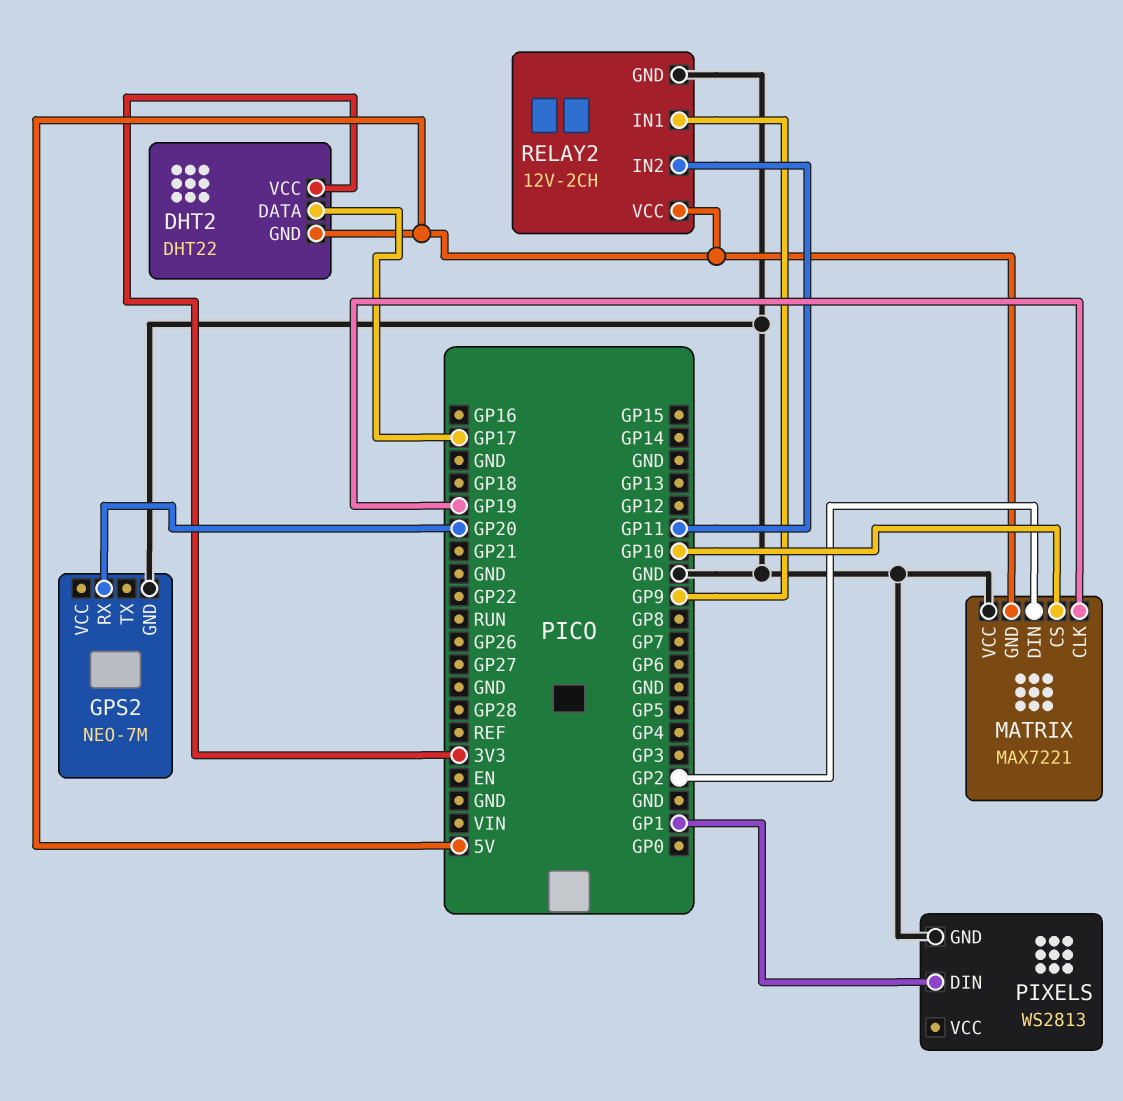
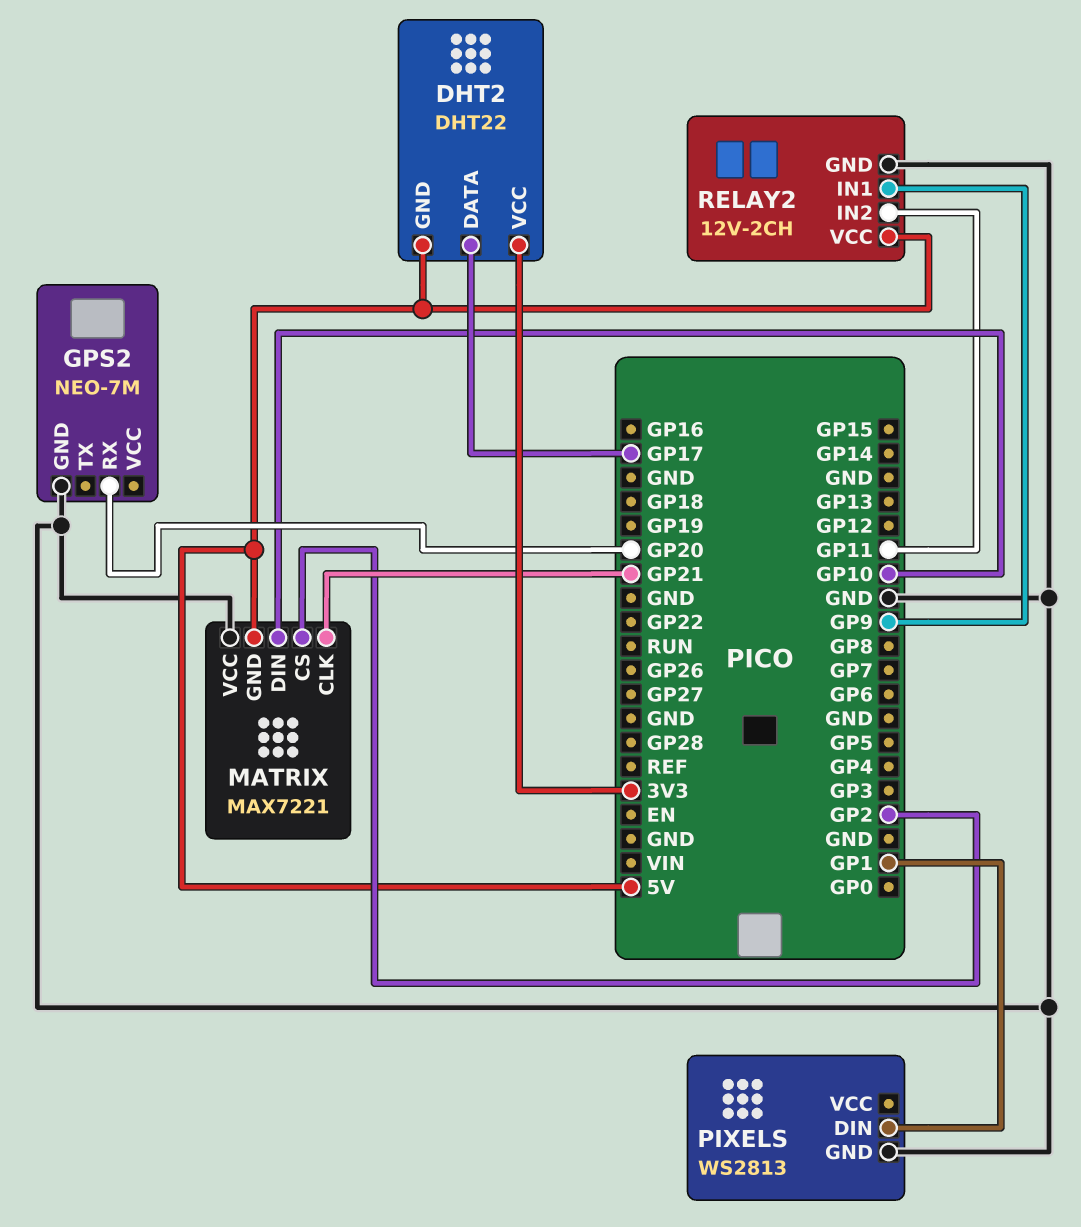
MATRIX pin CLK: GP19 -> GP21
MATRIX pin CS: GP10 -> GP2
MATRIX pin DIN: GP2 -> GP10

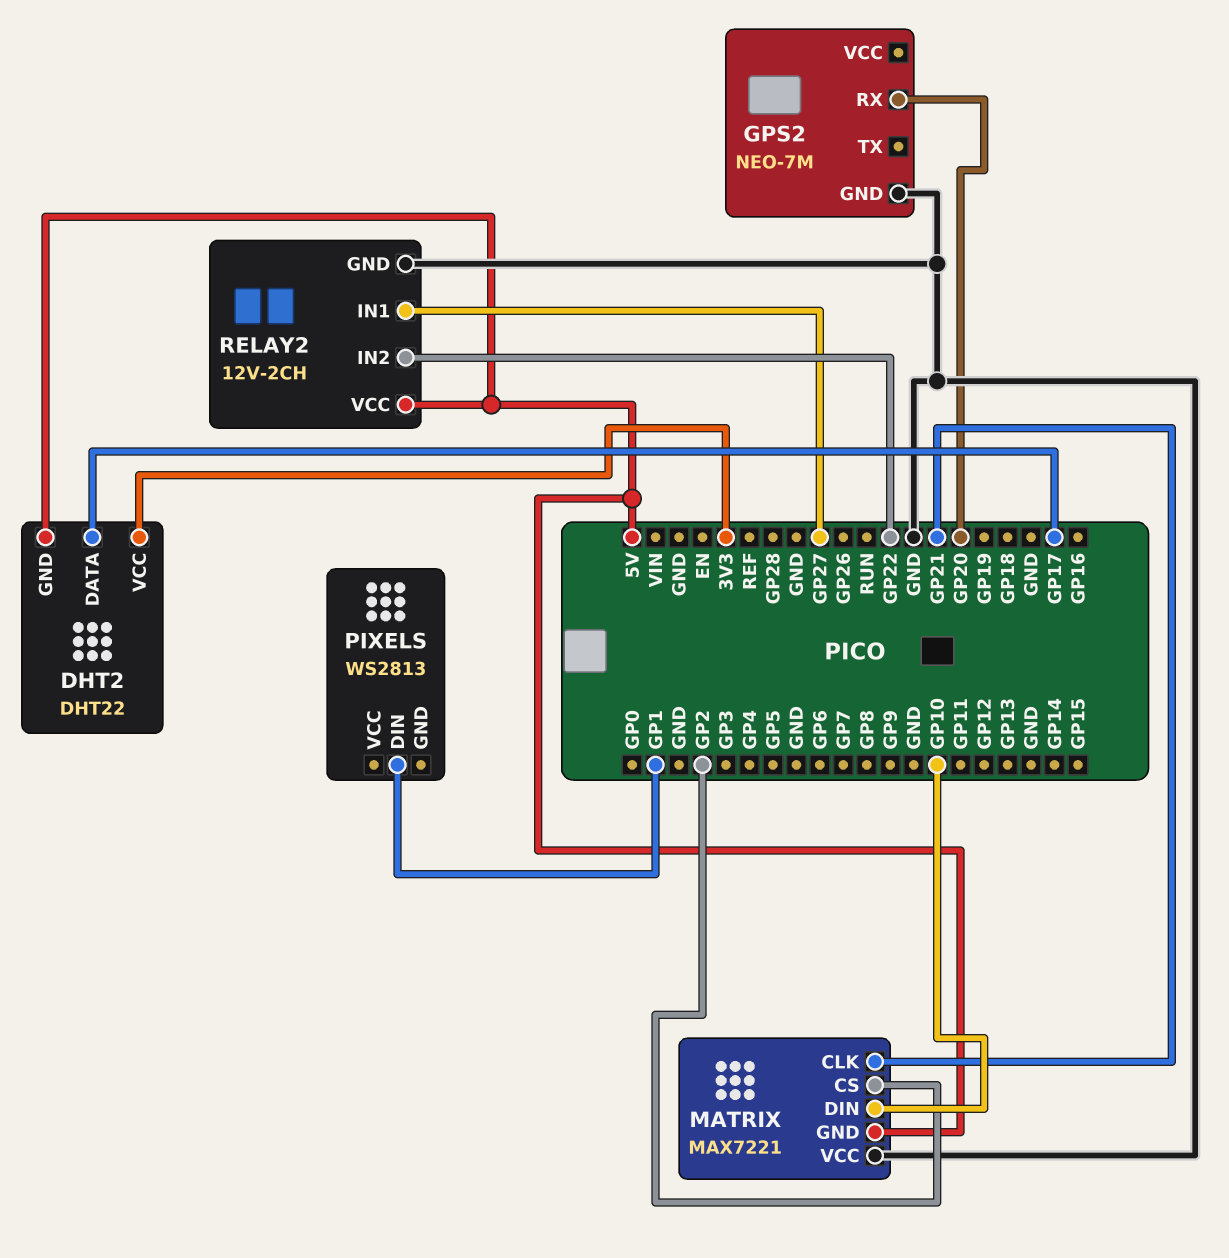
PIXELS pin GND: GND -> none
RELAY2 pin IN1: GP9 -> GP27
RELAY2 pin IN2: GP11 -> GP22

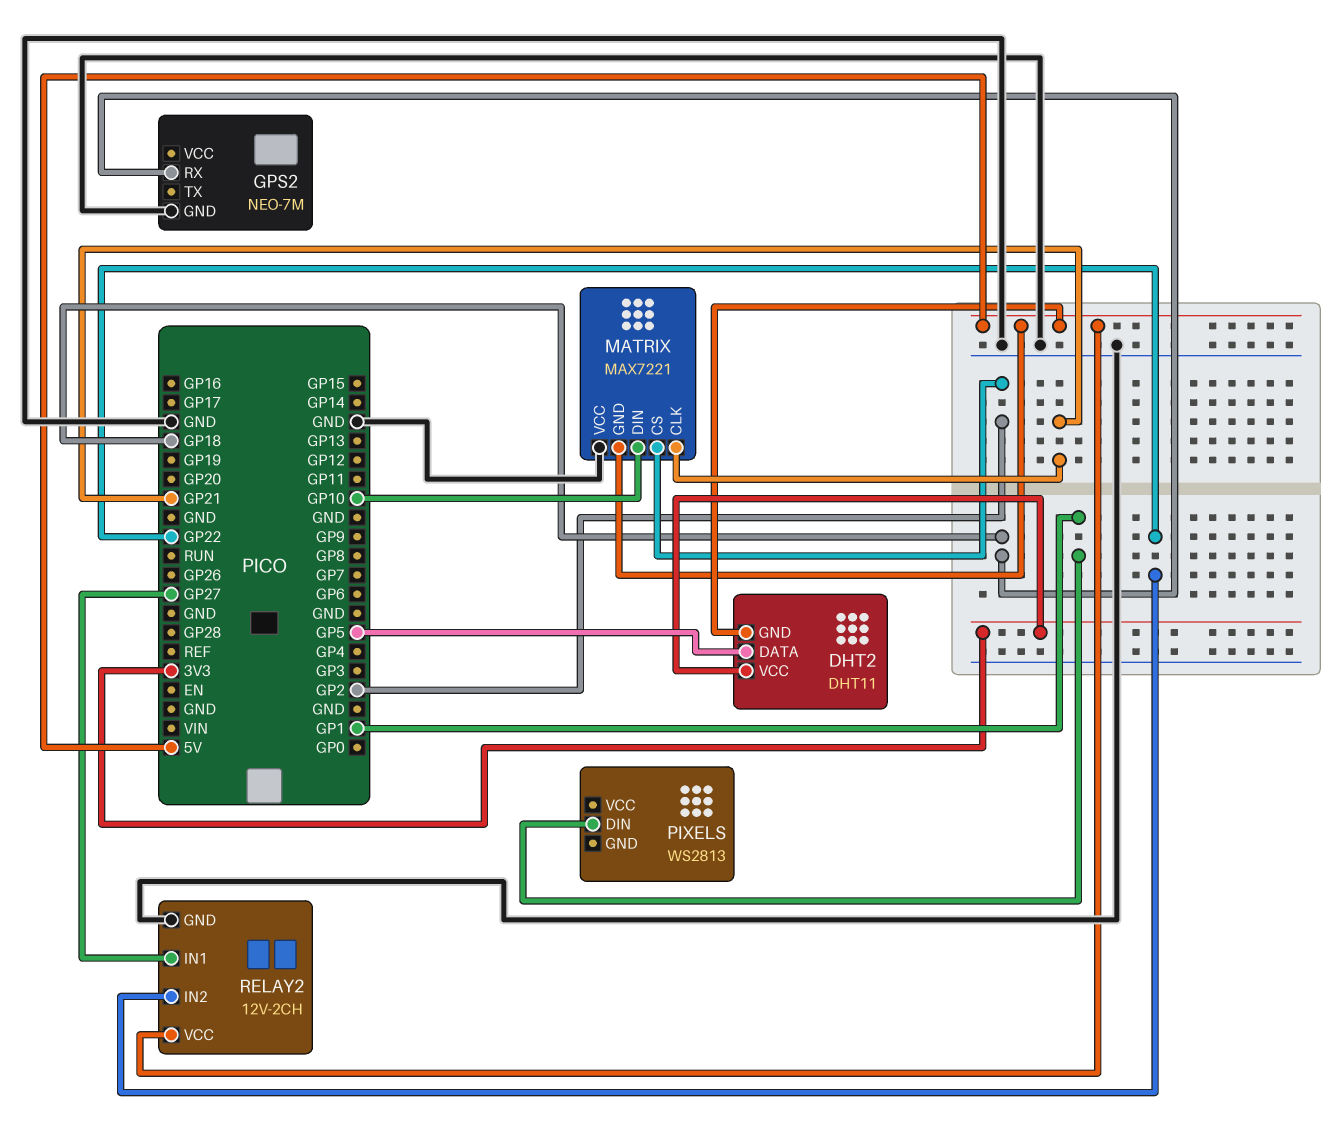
DHT2: DHT22 -> DHT11
DHT2 pin DATA: GP17 -> GP5
GPS2 pin RX: GP20 -> GP18

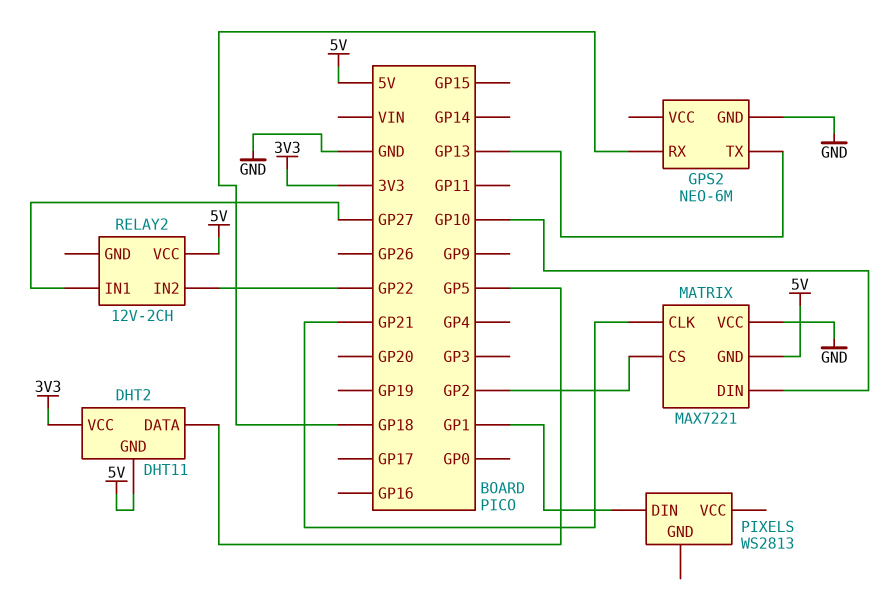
GPS2: NEO-7M -> NEO-6M
GPS2 pin TX: none -> GP13
RELAY2 pin GND: GND -> none

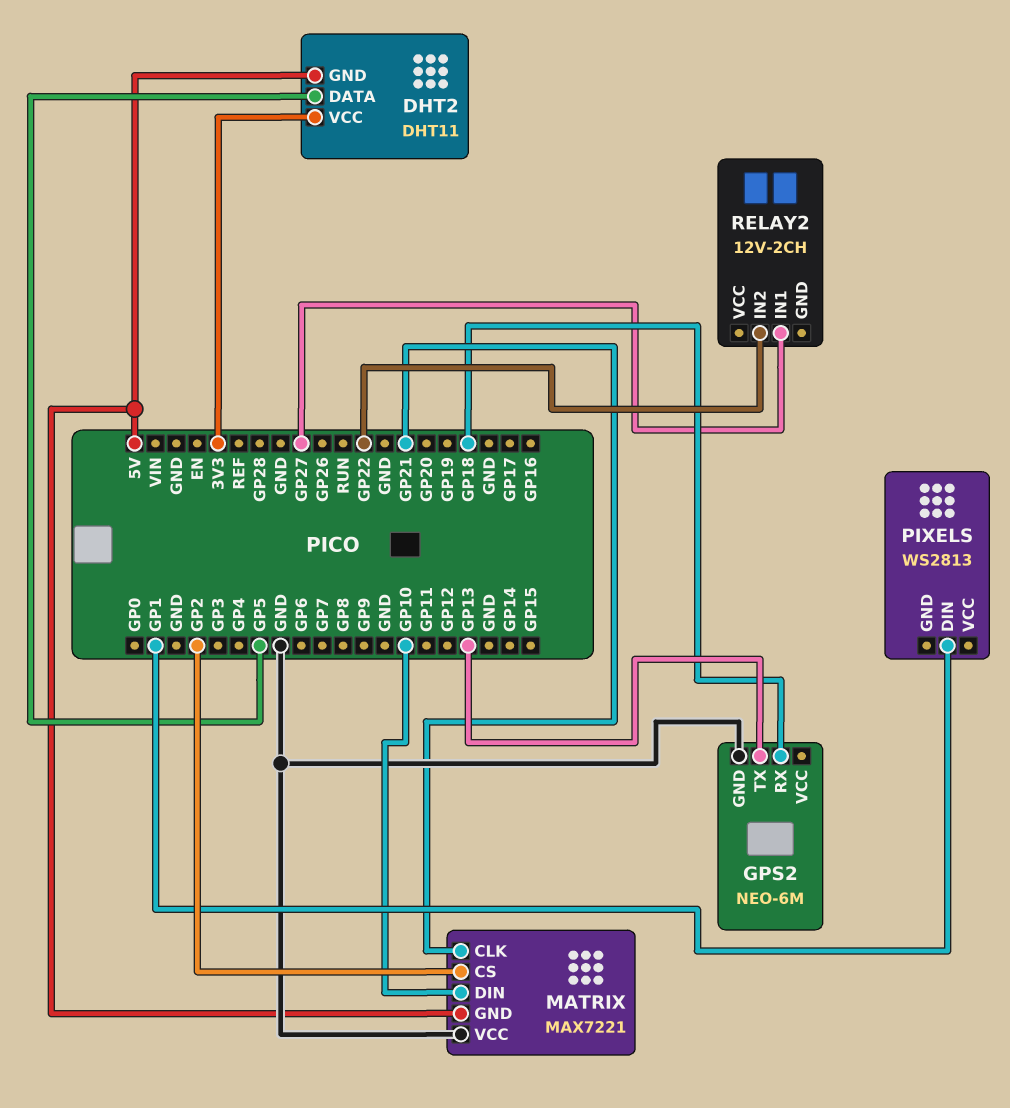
RELAY2 pin VCC: 5V -> none

